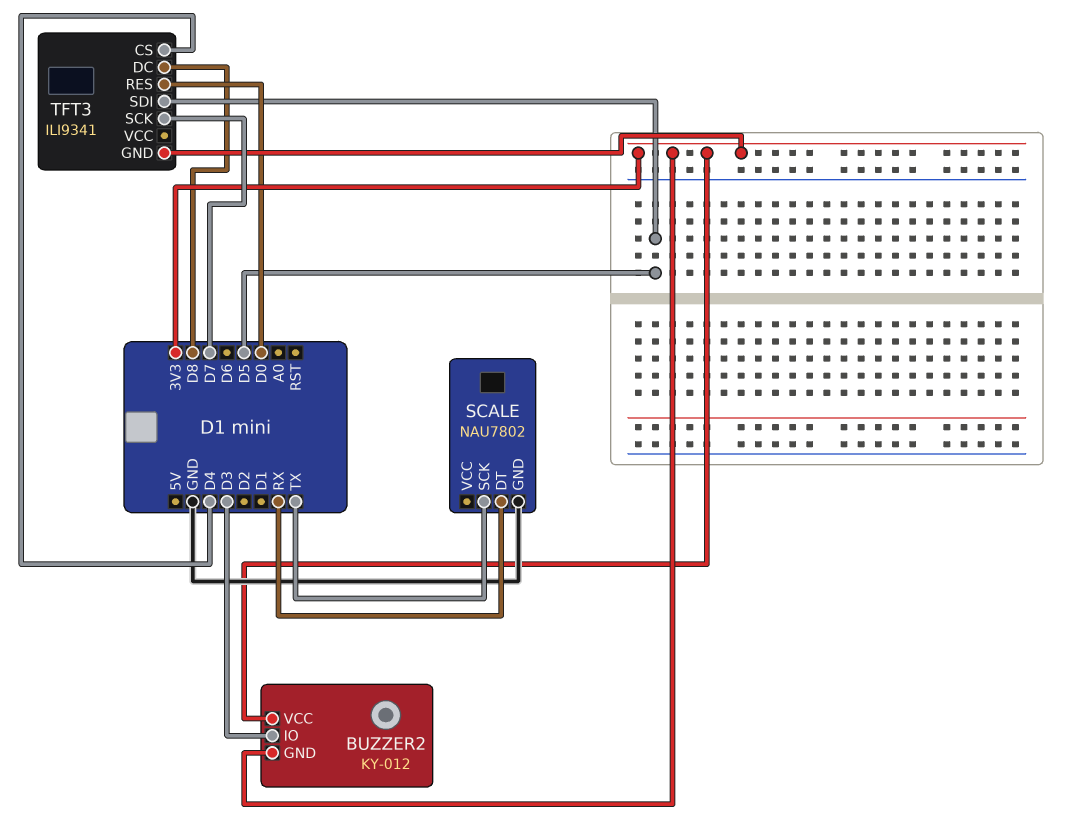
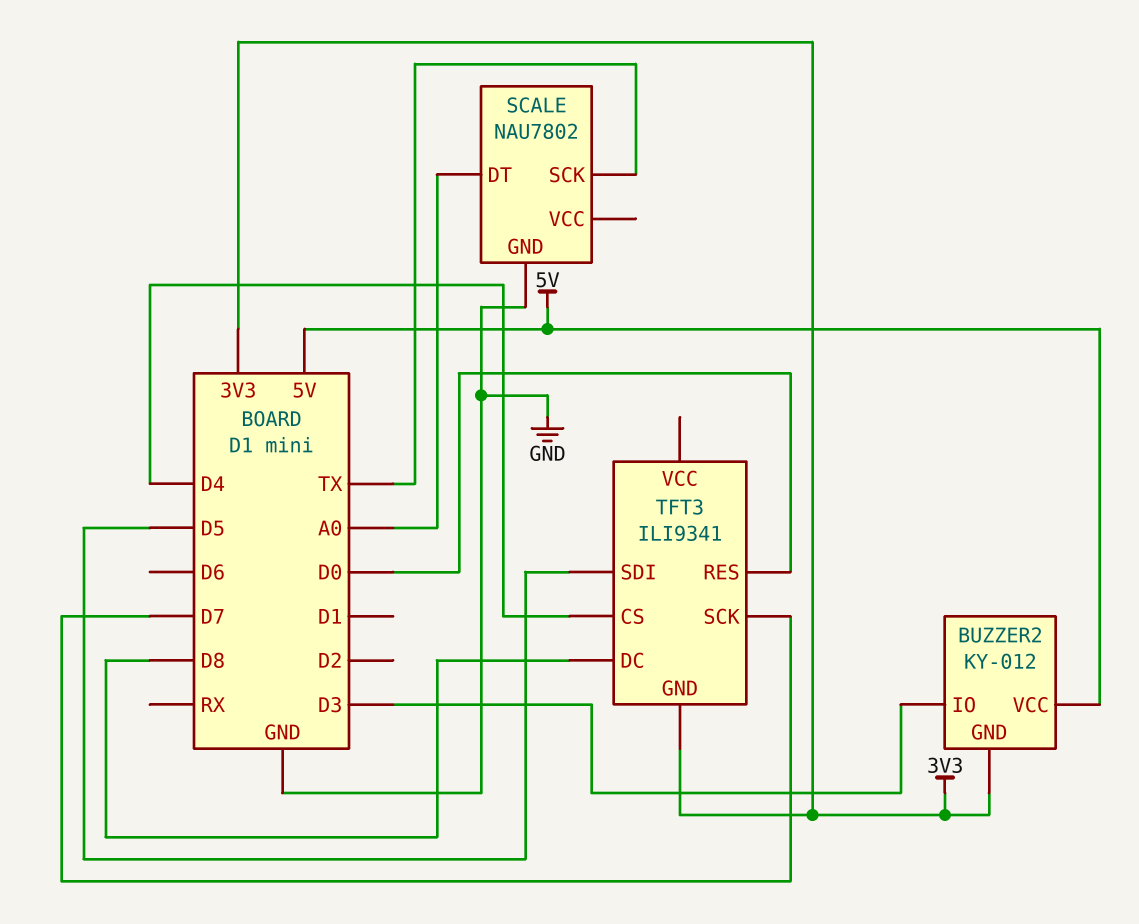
BUZZER2 pin VCC: 3V3 -> 5V
SCALE pin DT: RX -> A0

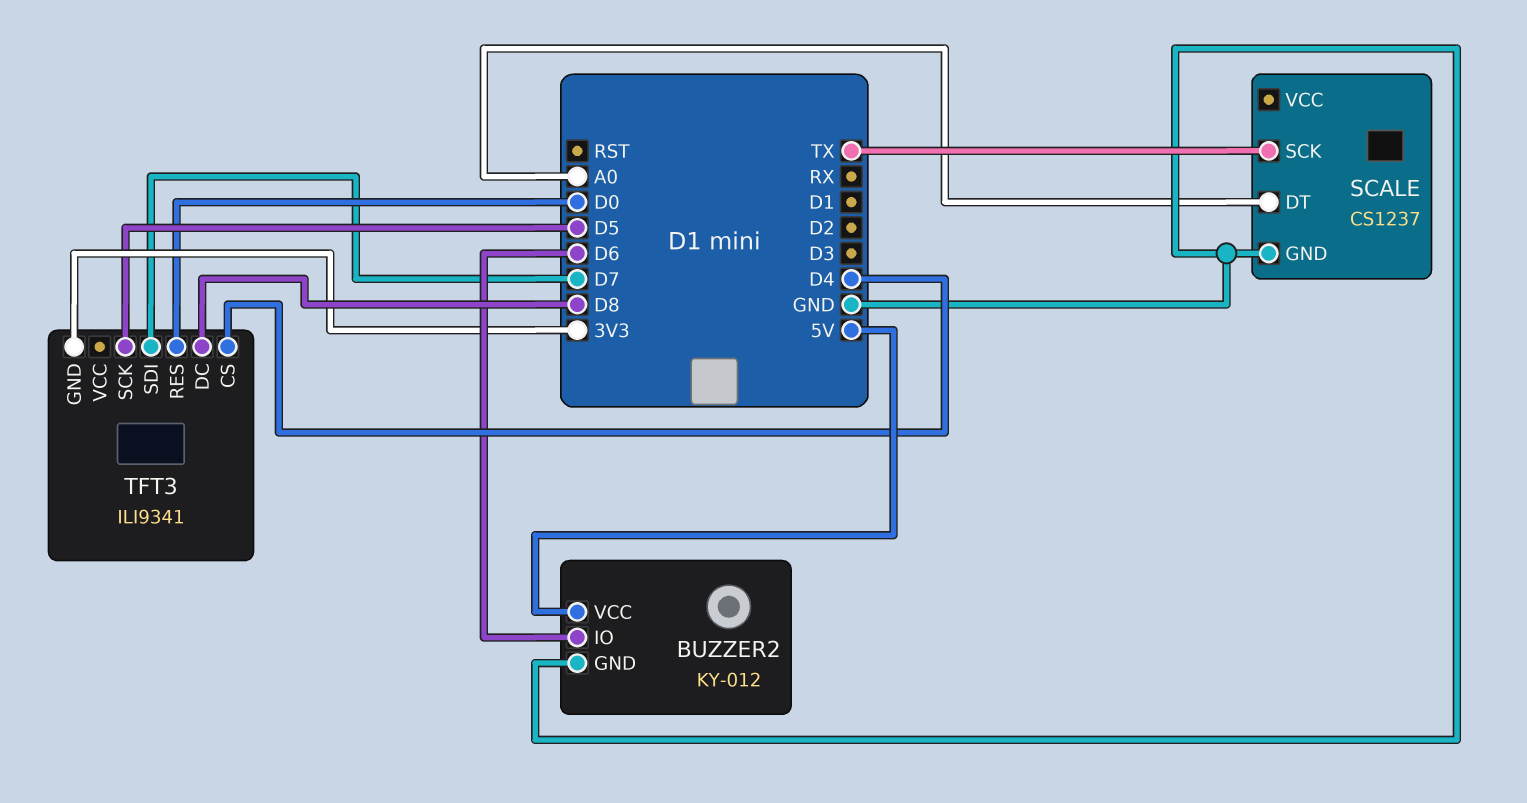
BUZZER2 pin GND: 3V3 -> GND
BUZZER2 pin IO: D3 -> D6
SCALE: NAU7802 -> CS1237
TFT3 pin SCK: D7 -> D5
TFT3 pin SDI: D5 -> D7

